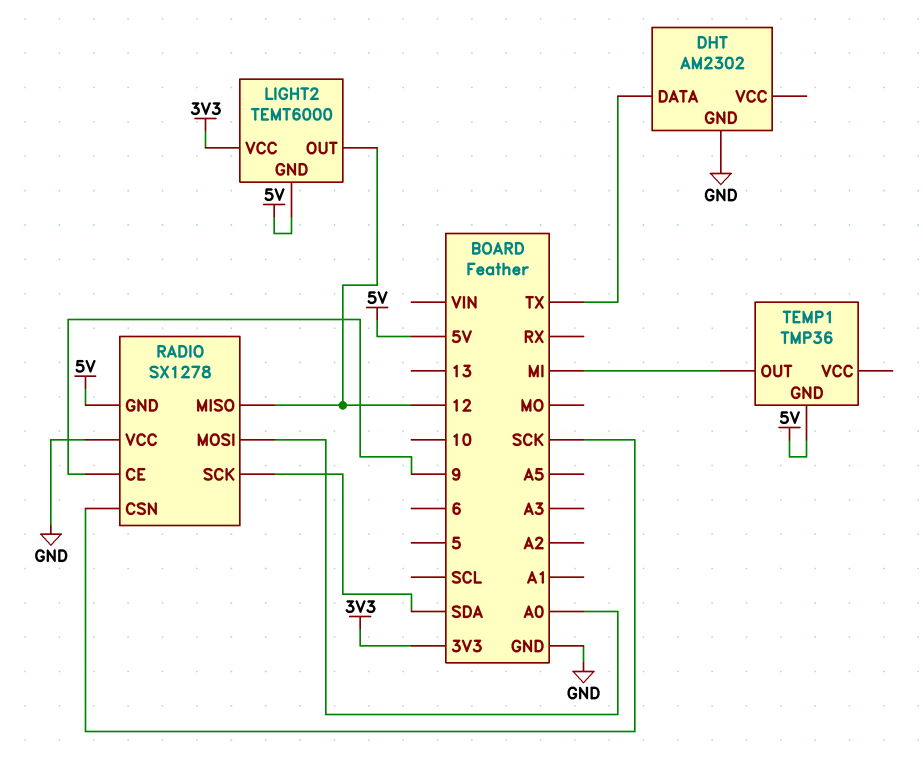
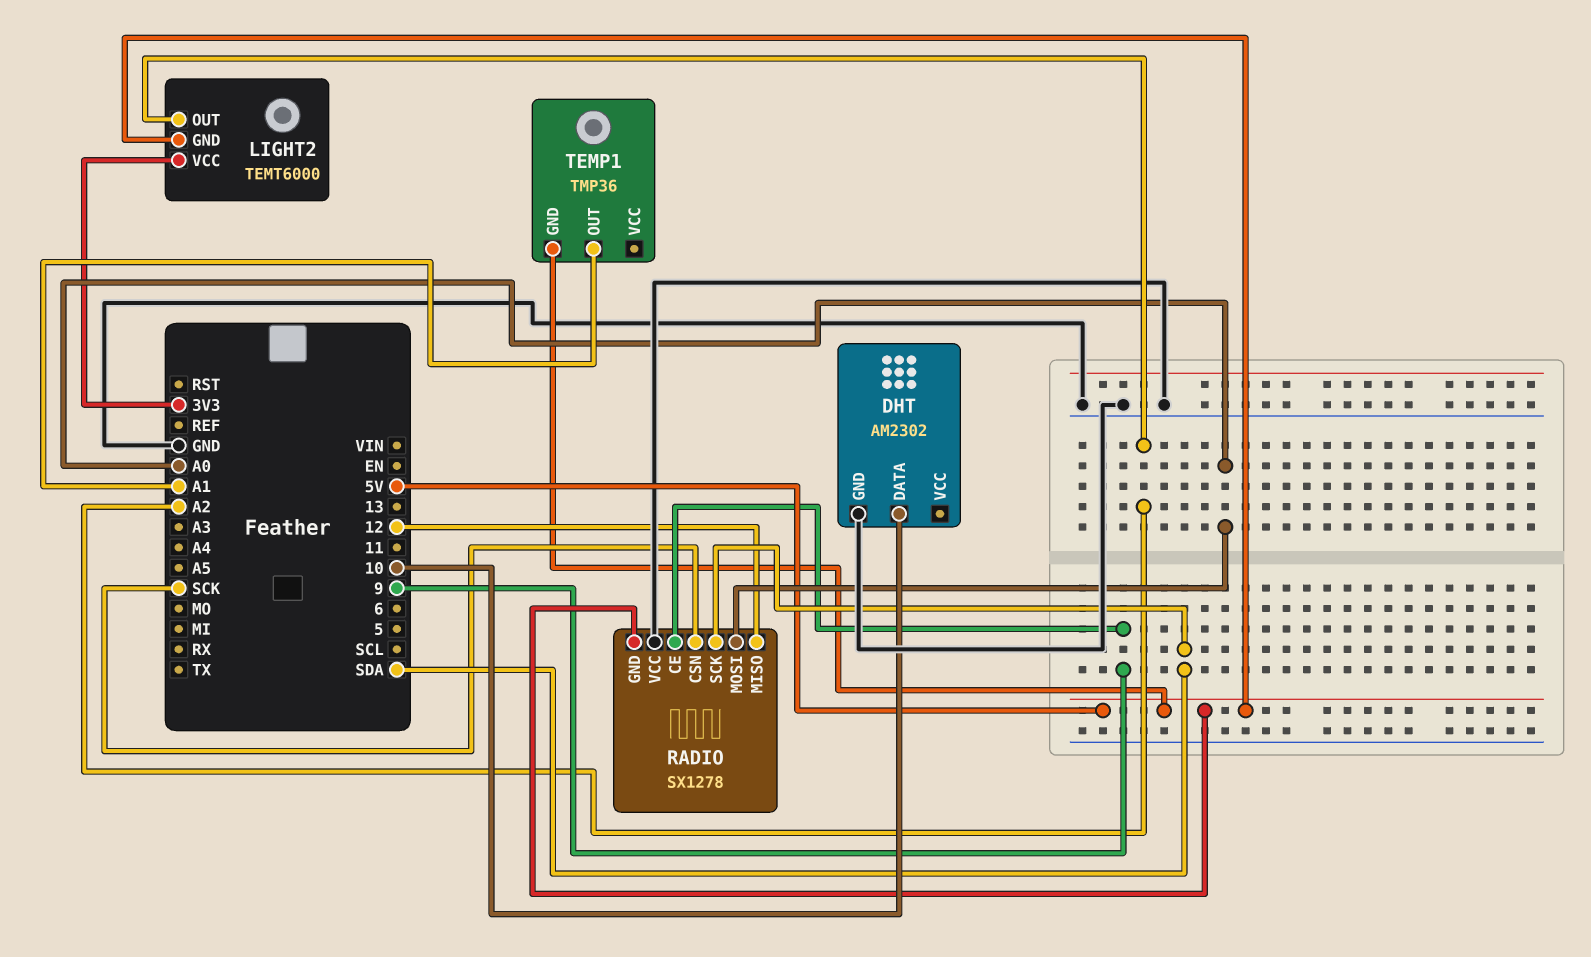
DHT pin DATA: TX -> 10
LIGHT2 pin OUT: 12 -> A2
TEMP1 pin OUT: MI -> A1

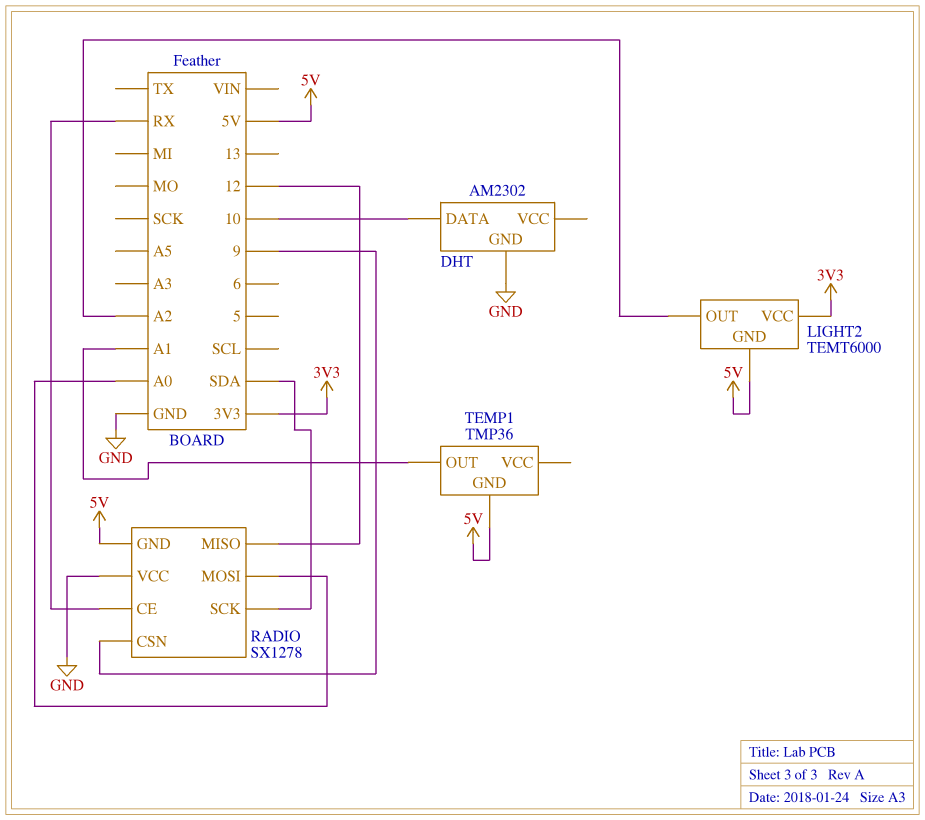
RADIO pin CE: 9 -> RX
RADIO pin CSN: SCK -> 9

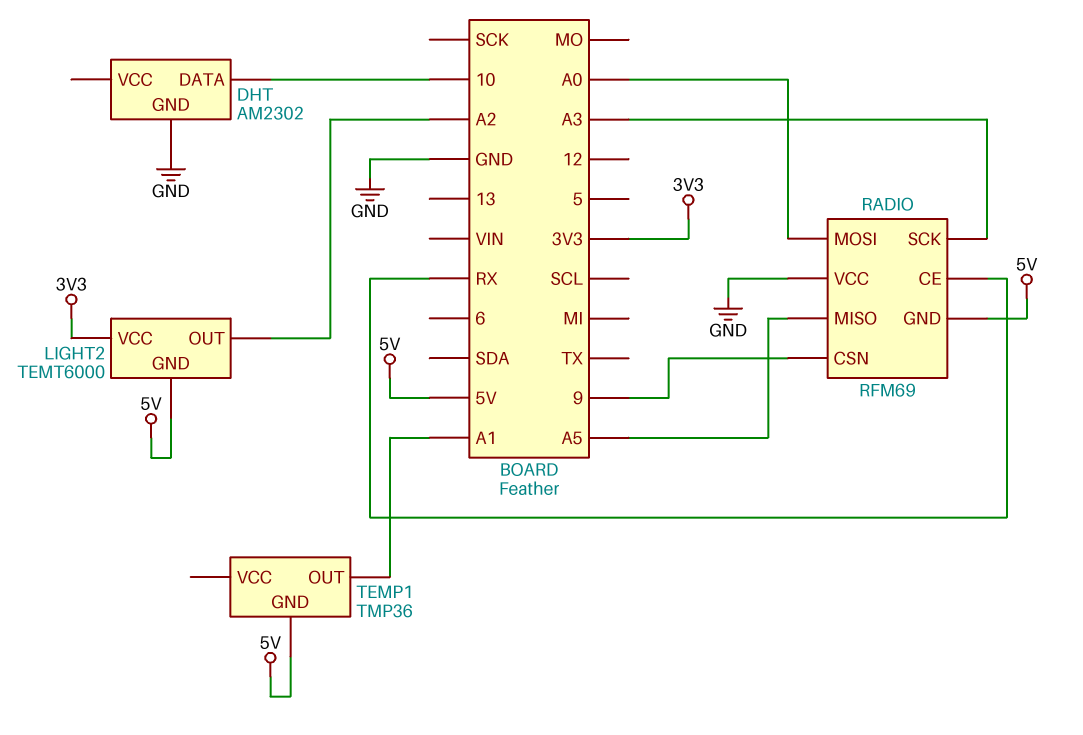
RADIO: SX1278 -> RFM69
RADIO pin MISO: 12 -> A5
RADIO pin SCK: SDA -> A3

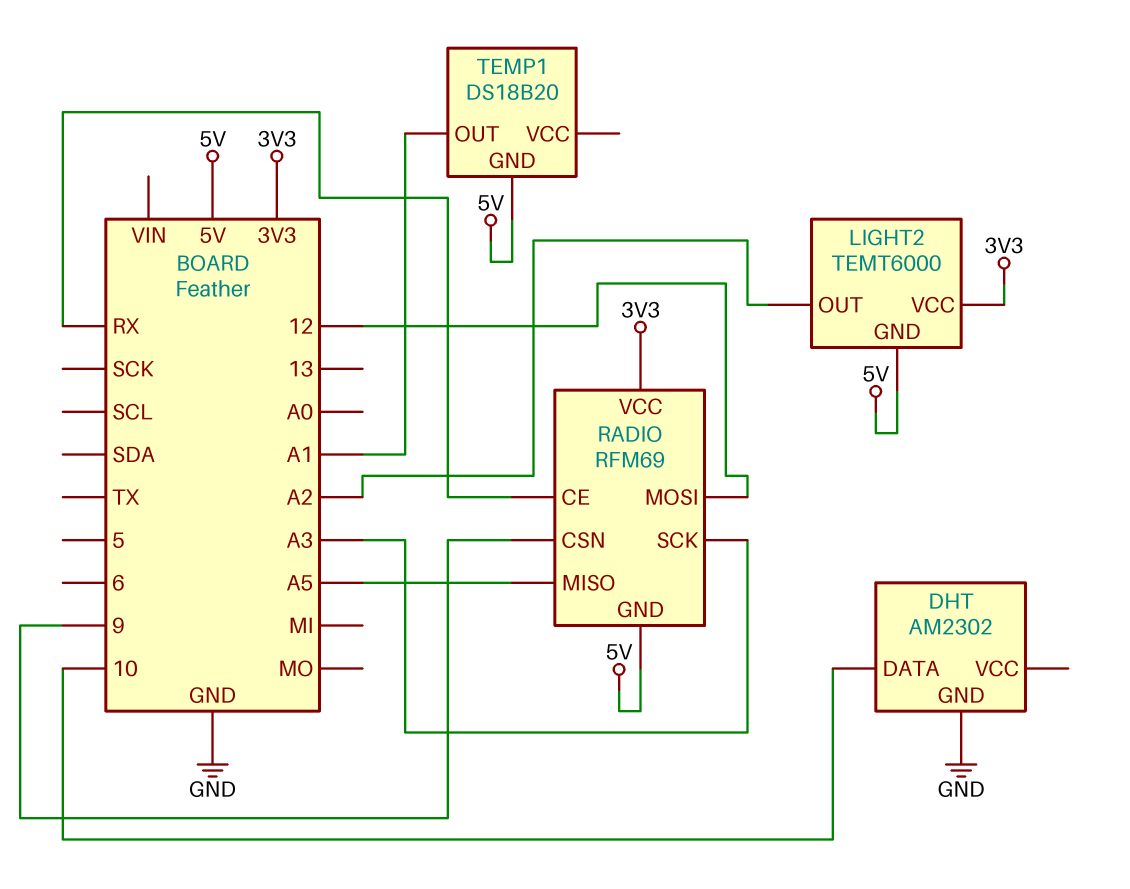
RADIO pin MOSI: A0 -> 12
RADIO pin VCC: GND -> 3V3
TEMP1: TMP36 -> DS18B20

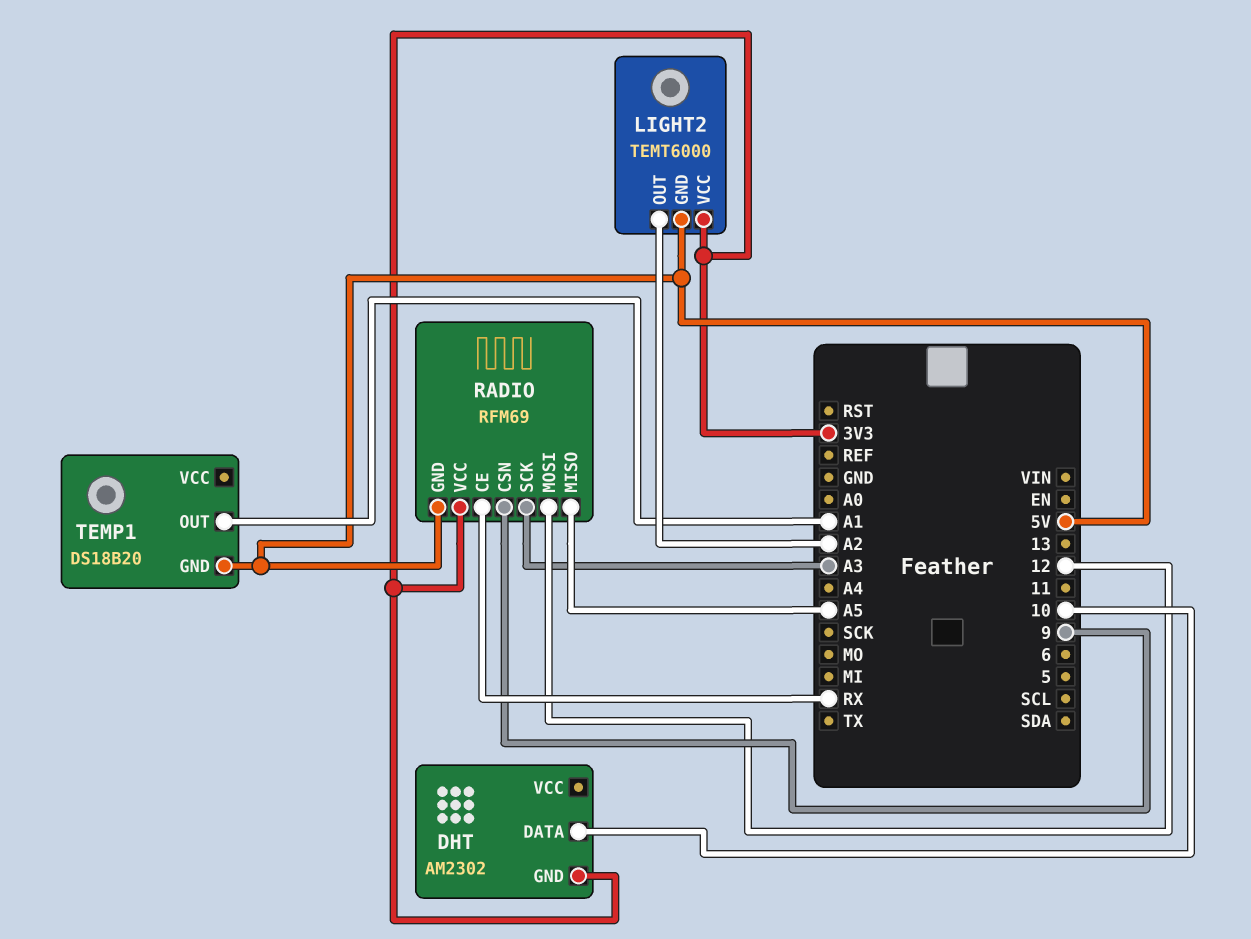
DHT pin GND: GND -> 3V3

